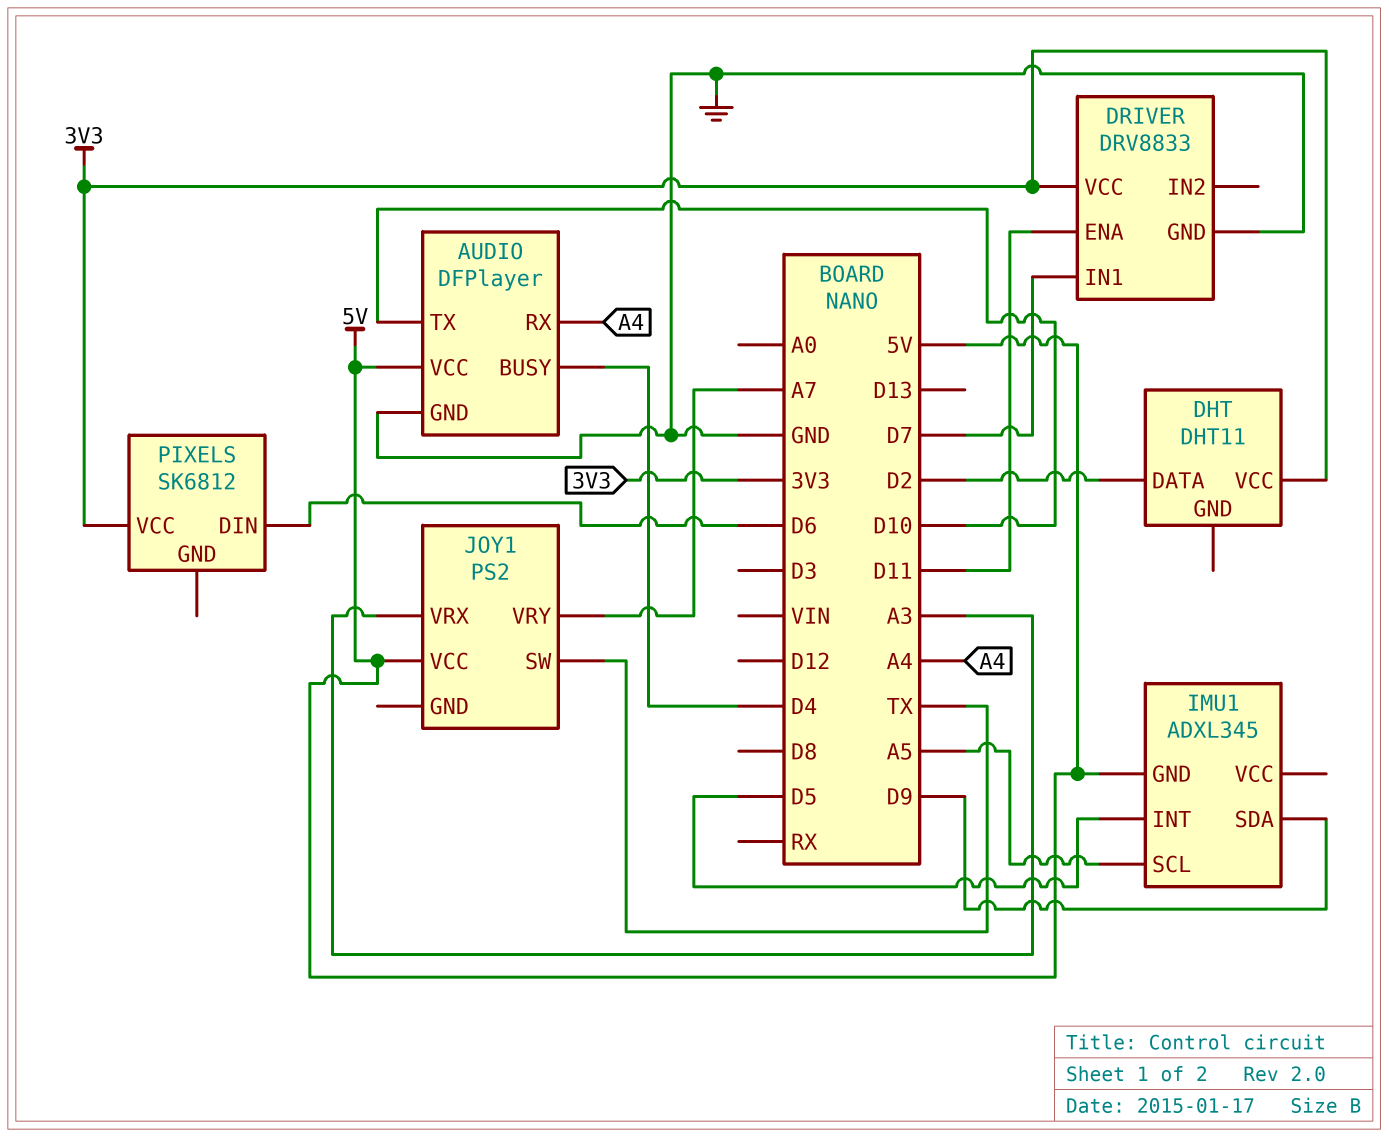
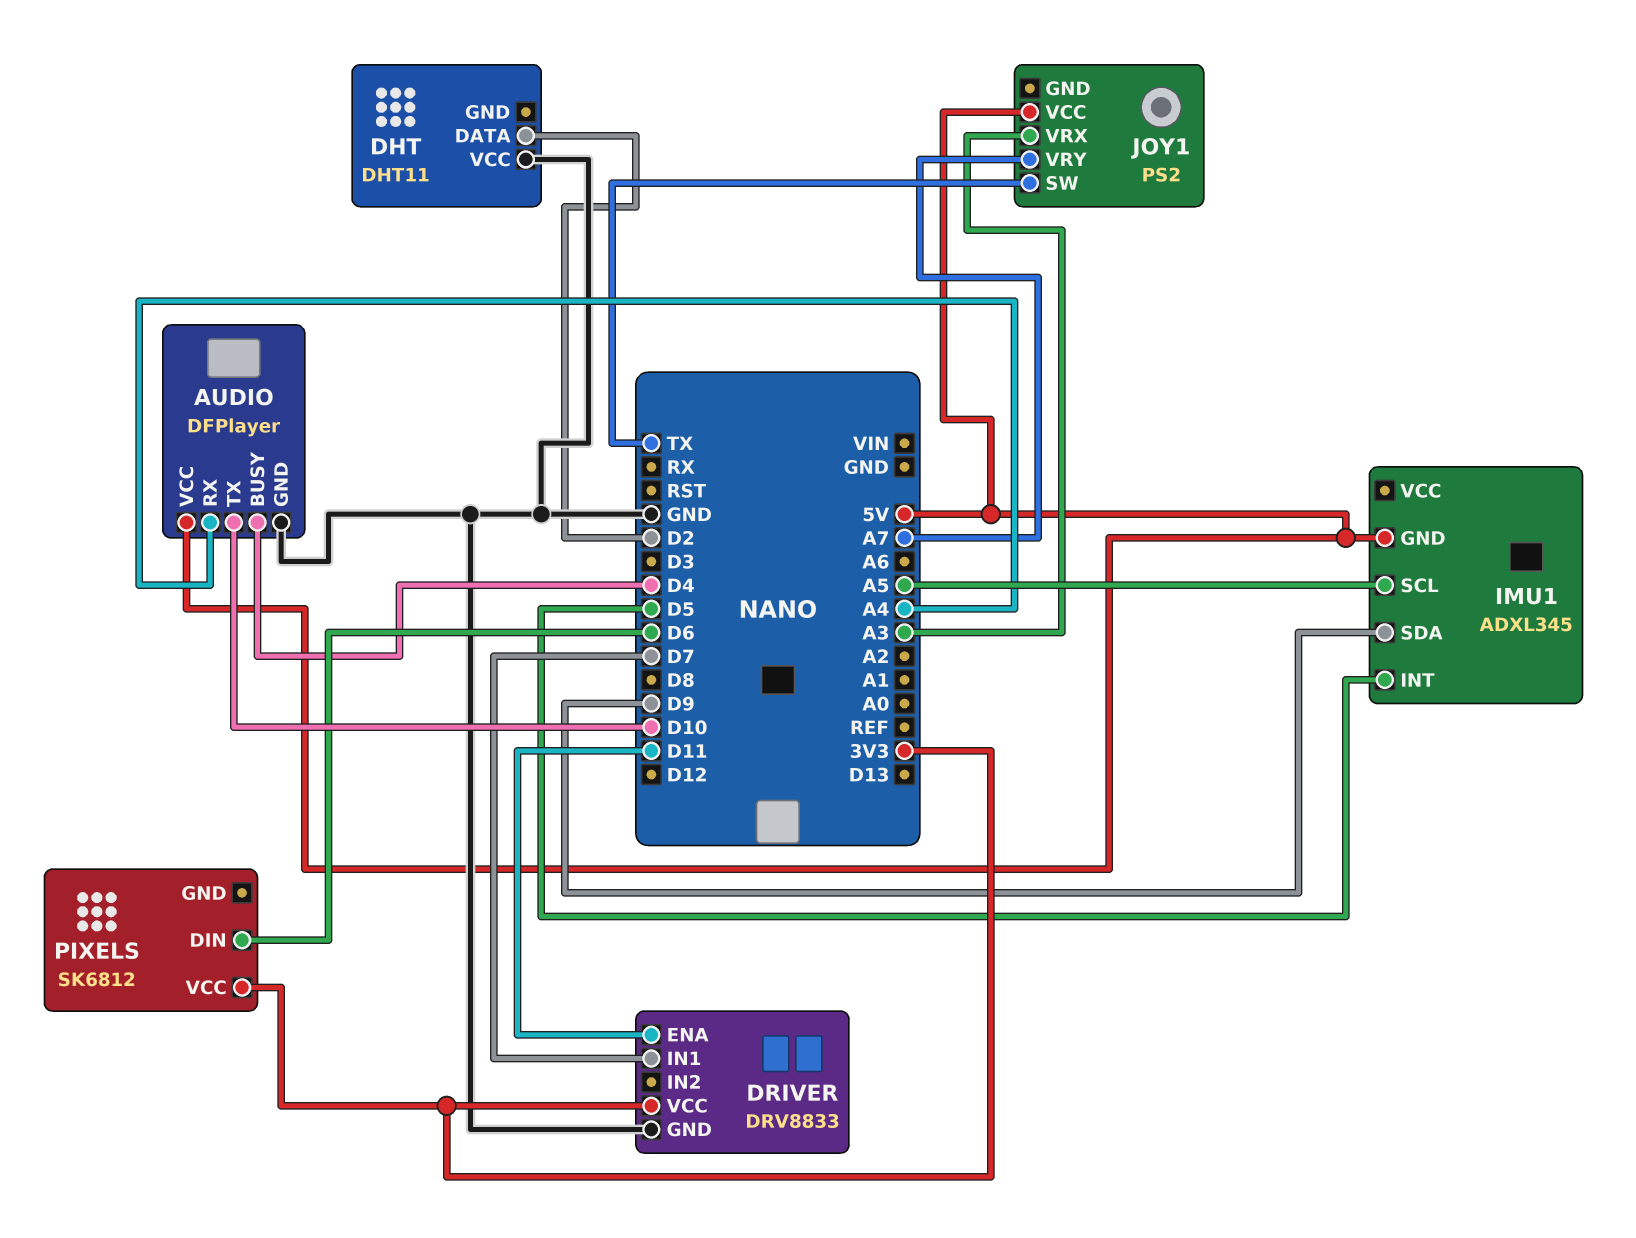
DHT pin VCC: 3V3 -> GND

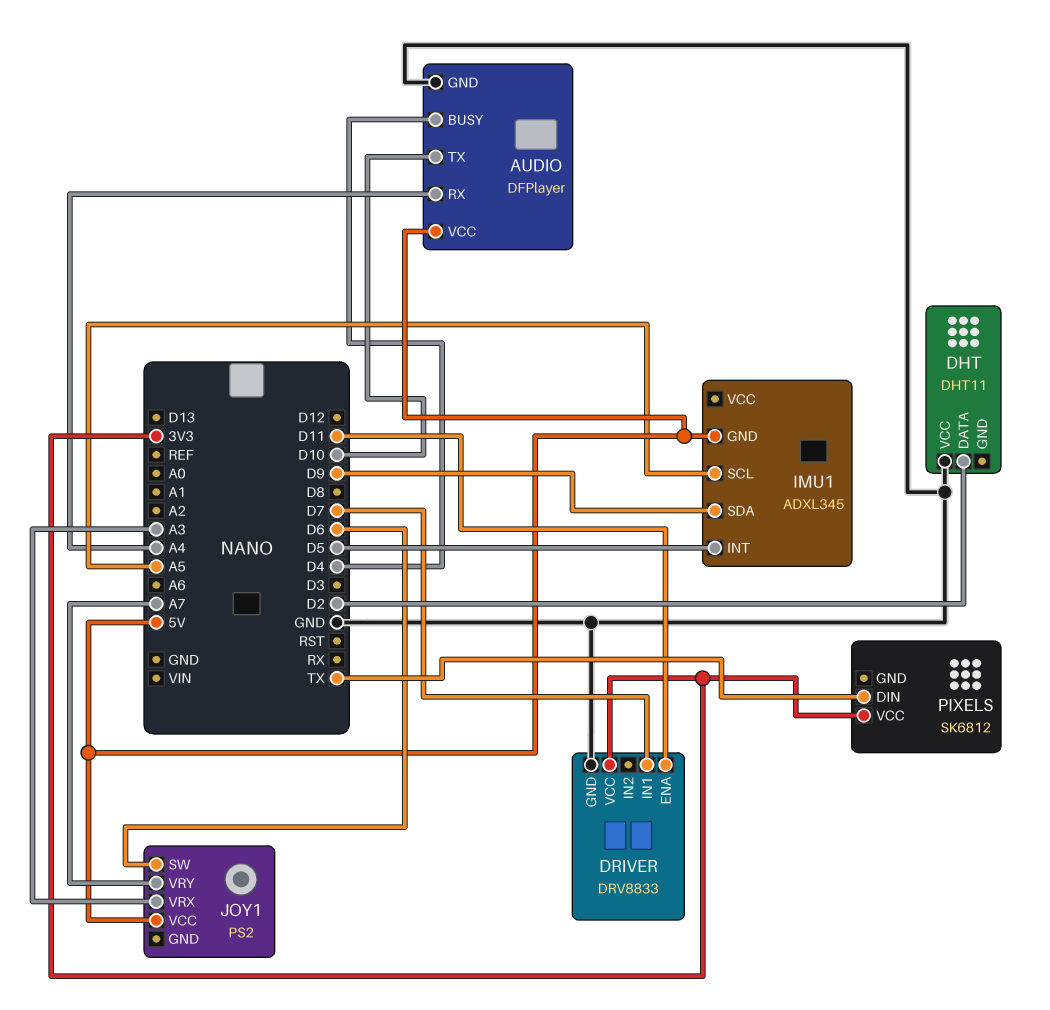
JOY1 pin SW: TX -> D6
PIXELS pin DIN: D6 -> TX

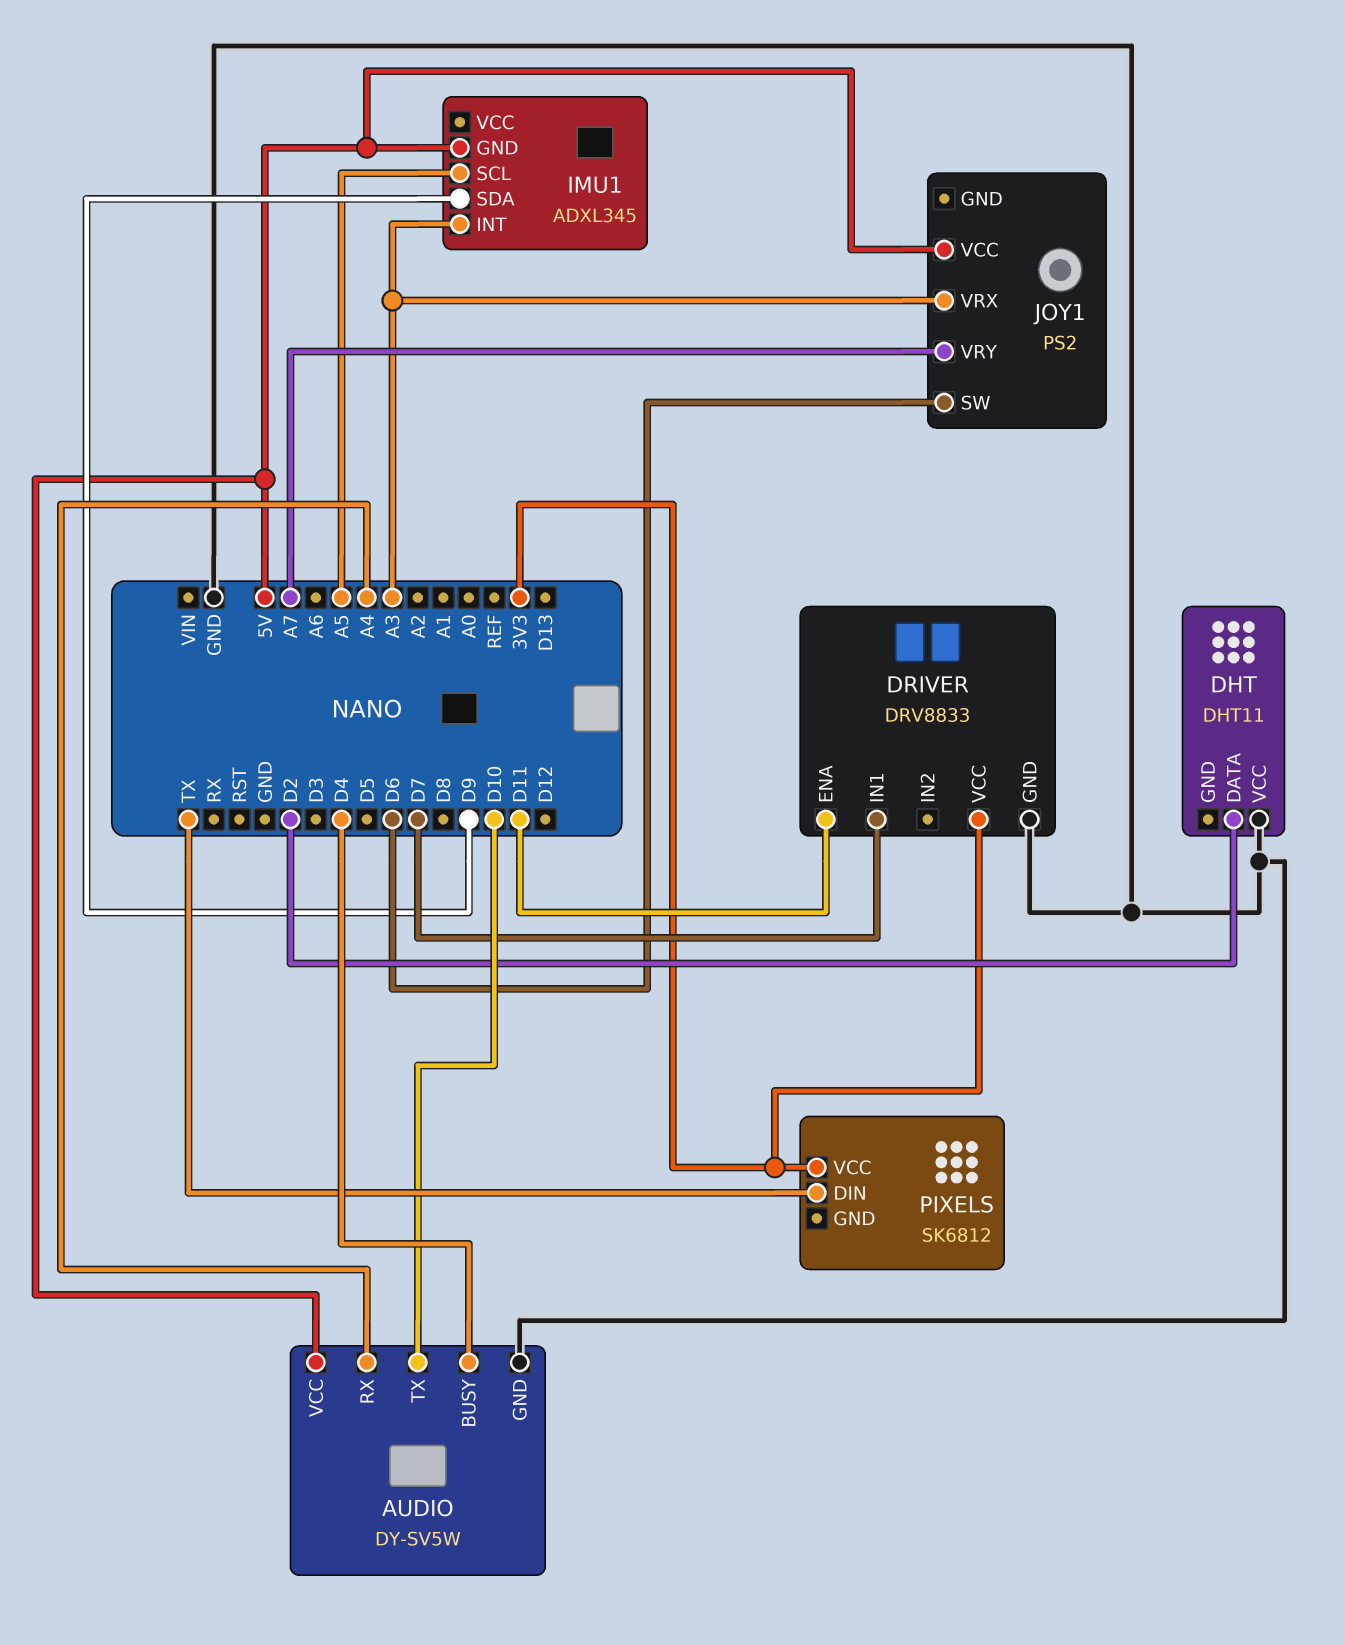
AUDIO: DFPlayer -> DY-SV5W
IMU1 pin INT: D5 -> A3

